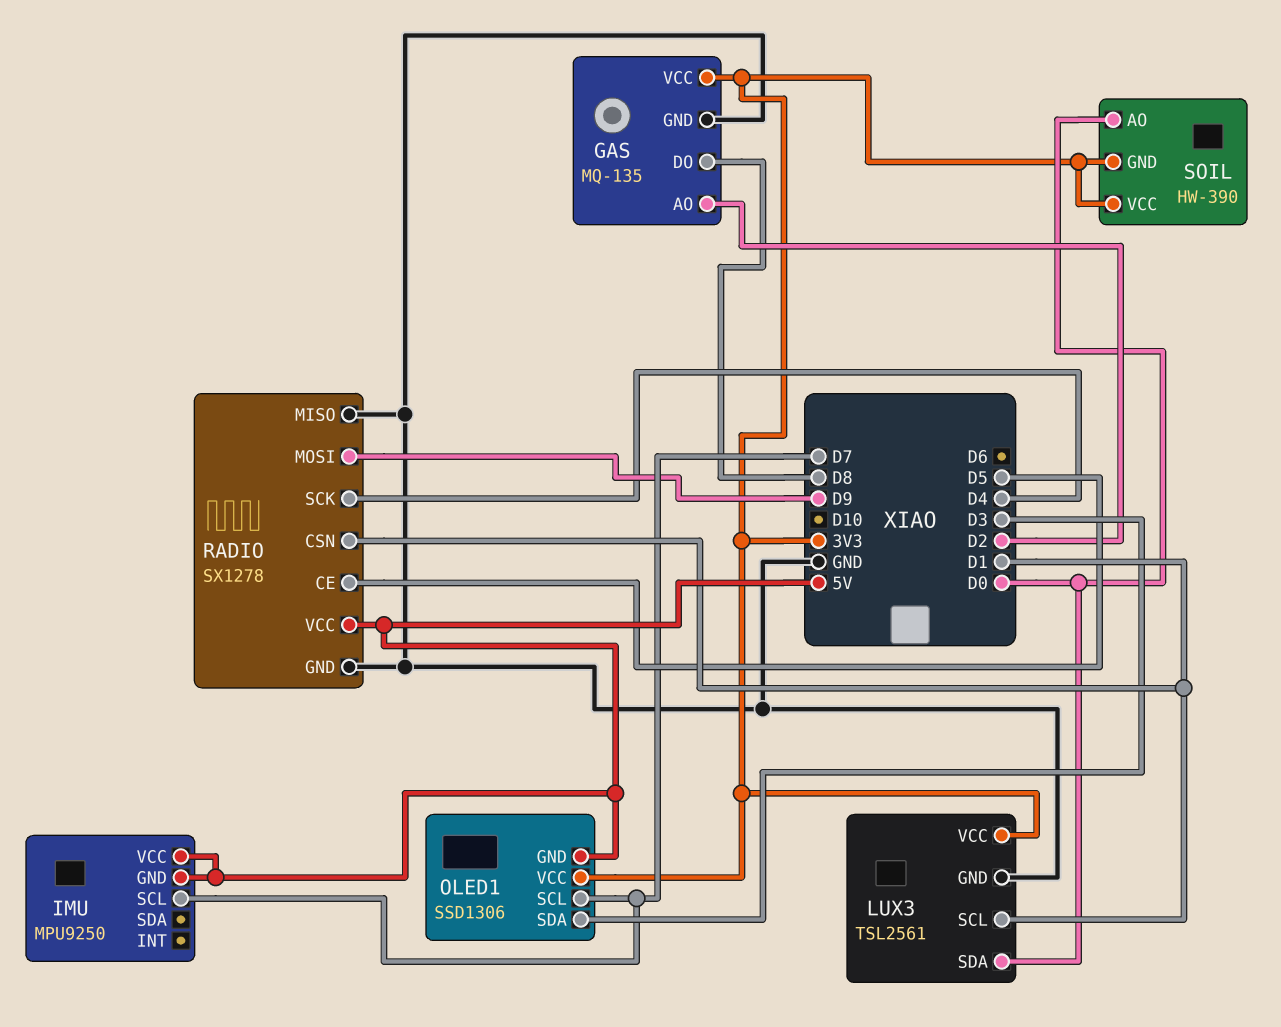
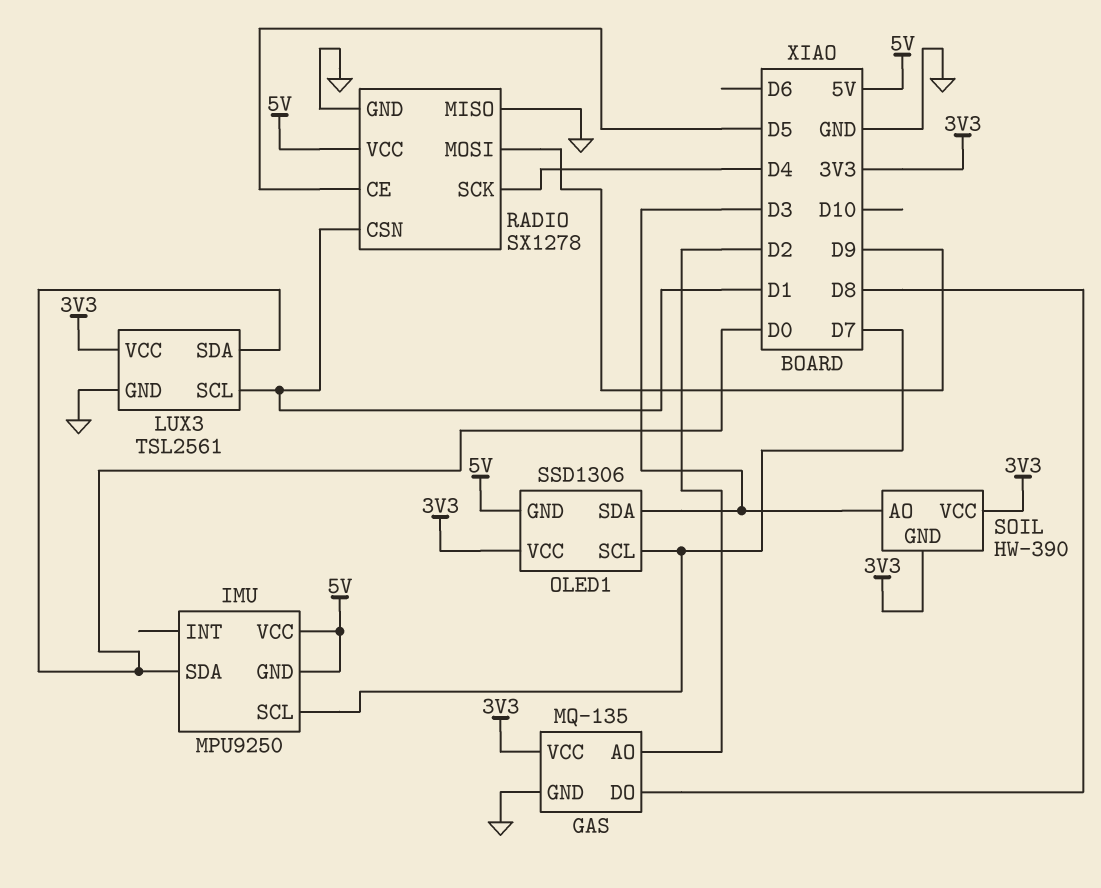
IMU pin SDA: none -> D0
SOIL pin AO: D0 -> D3

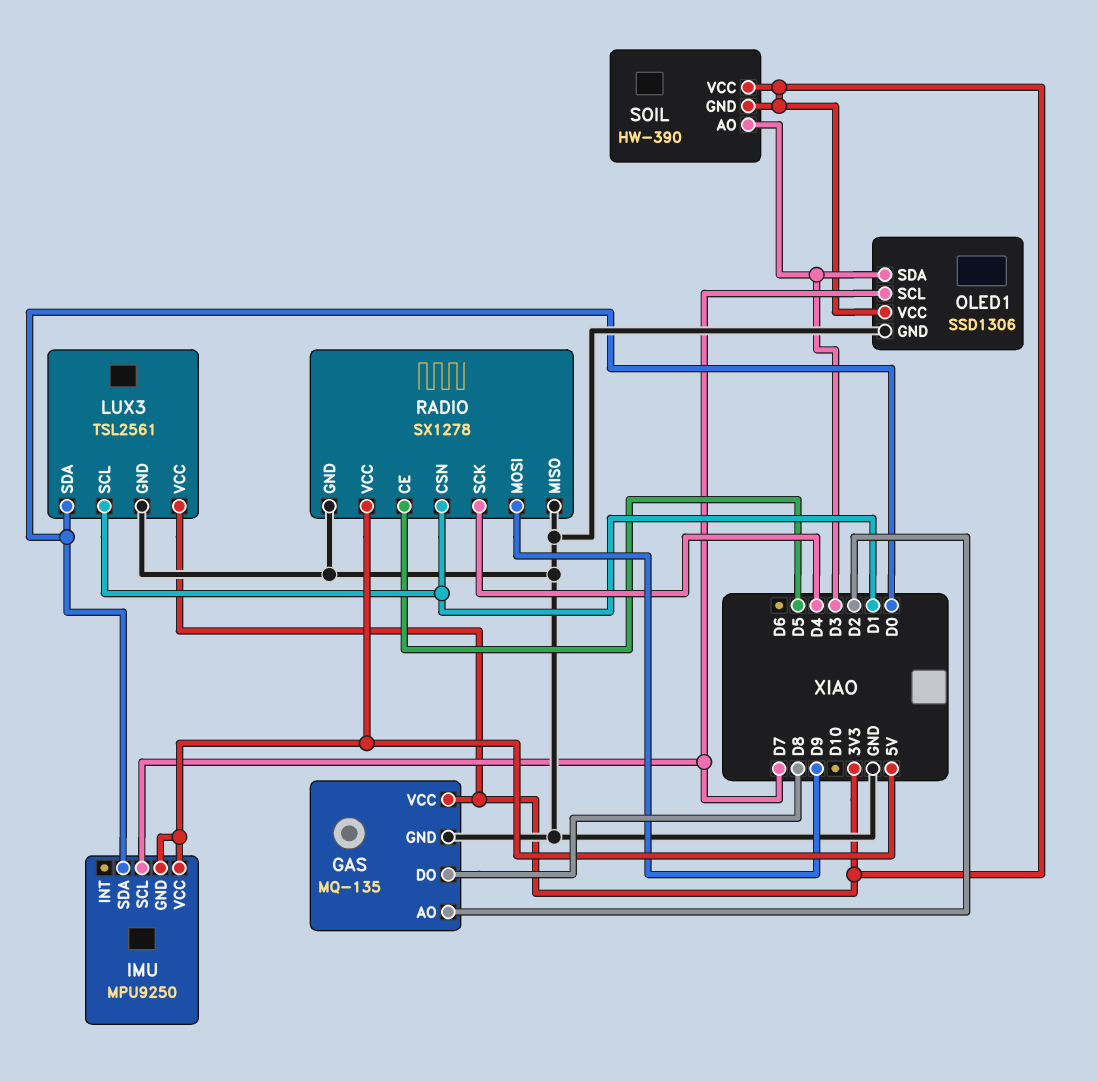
OLED1 pin GND: 5V -> GND

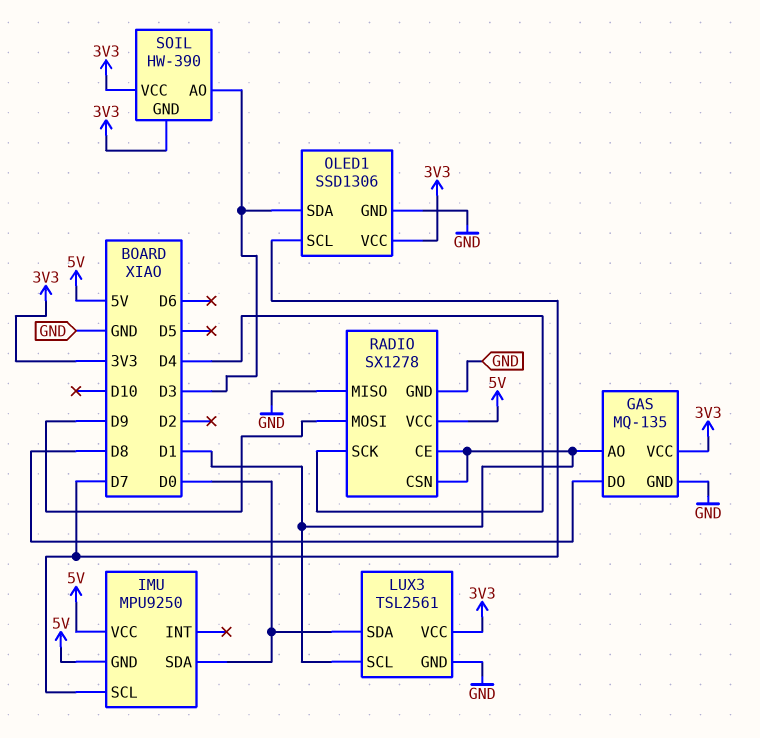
GAS pin AO: D2 -> D1
RADIO pin CE: D5 -> D1

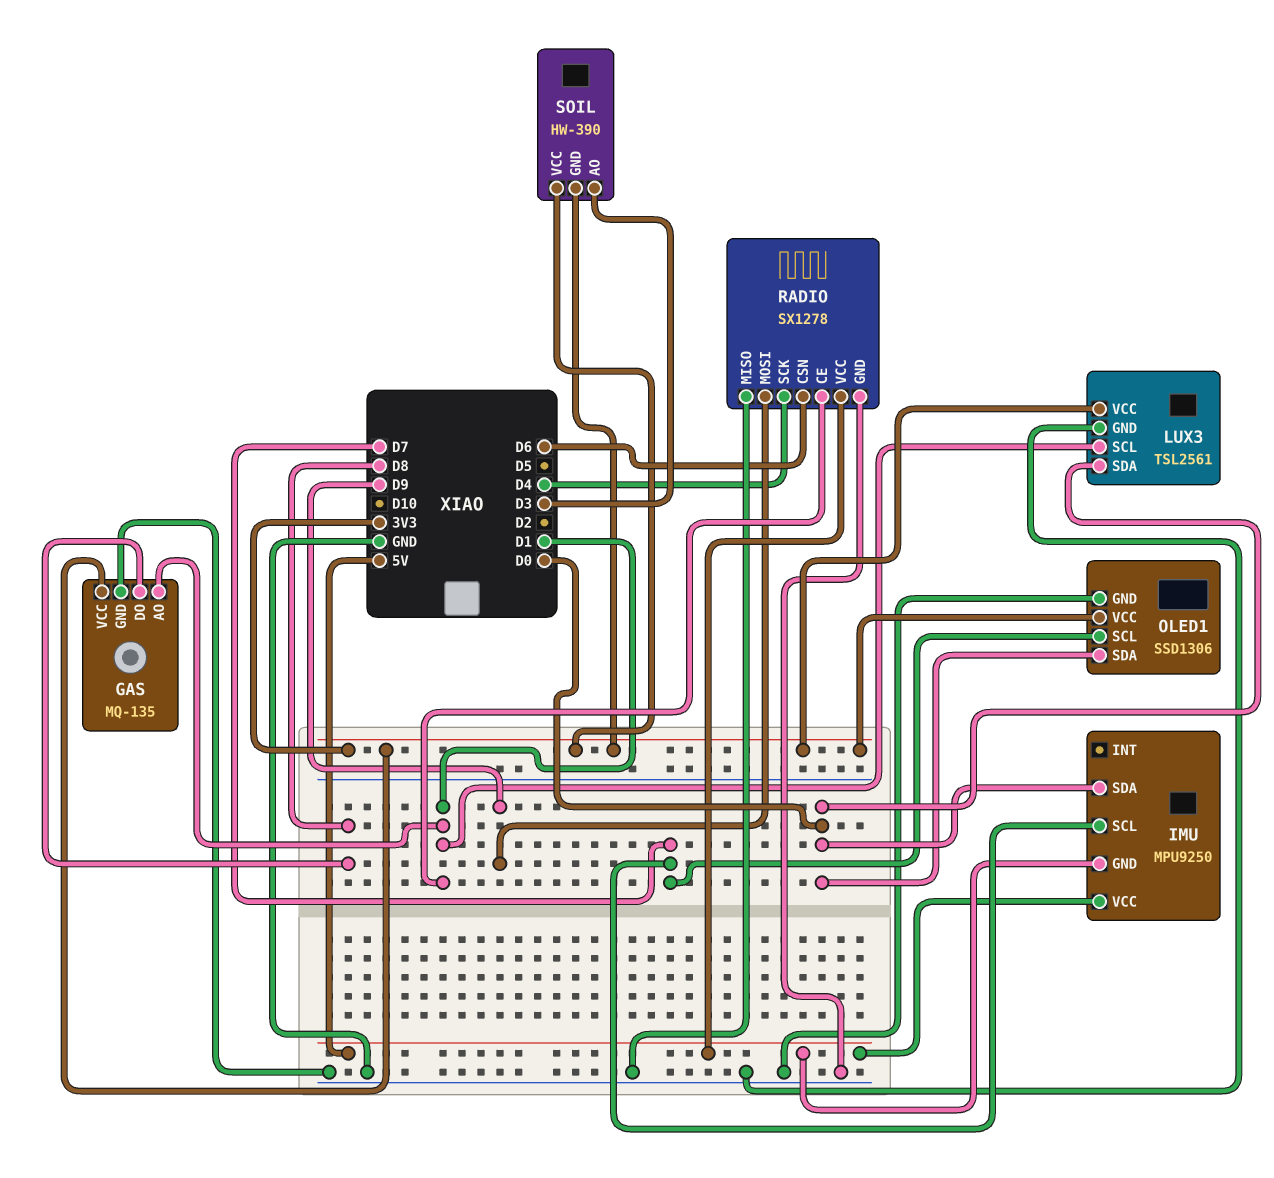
OLED1 pin SDA: D3 -> D0
RADIO pin CSN: D1 -> D6

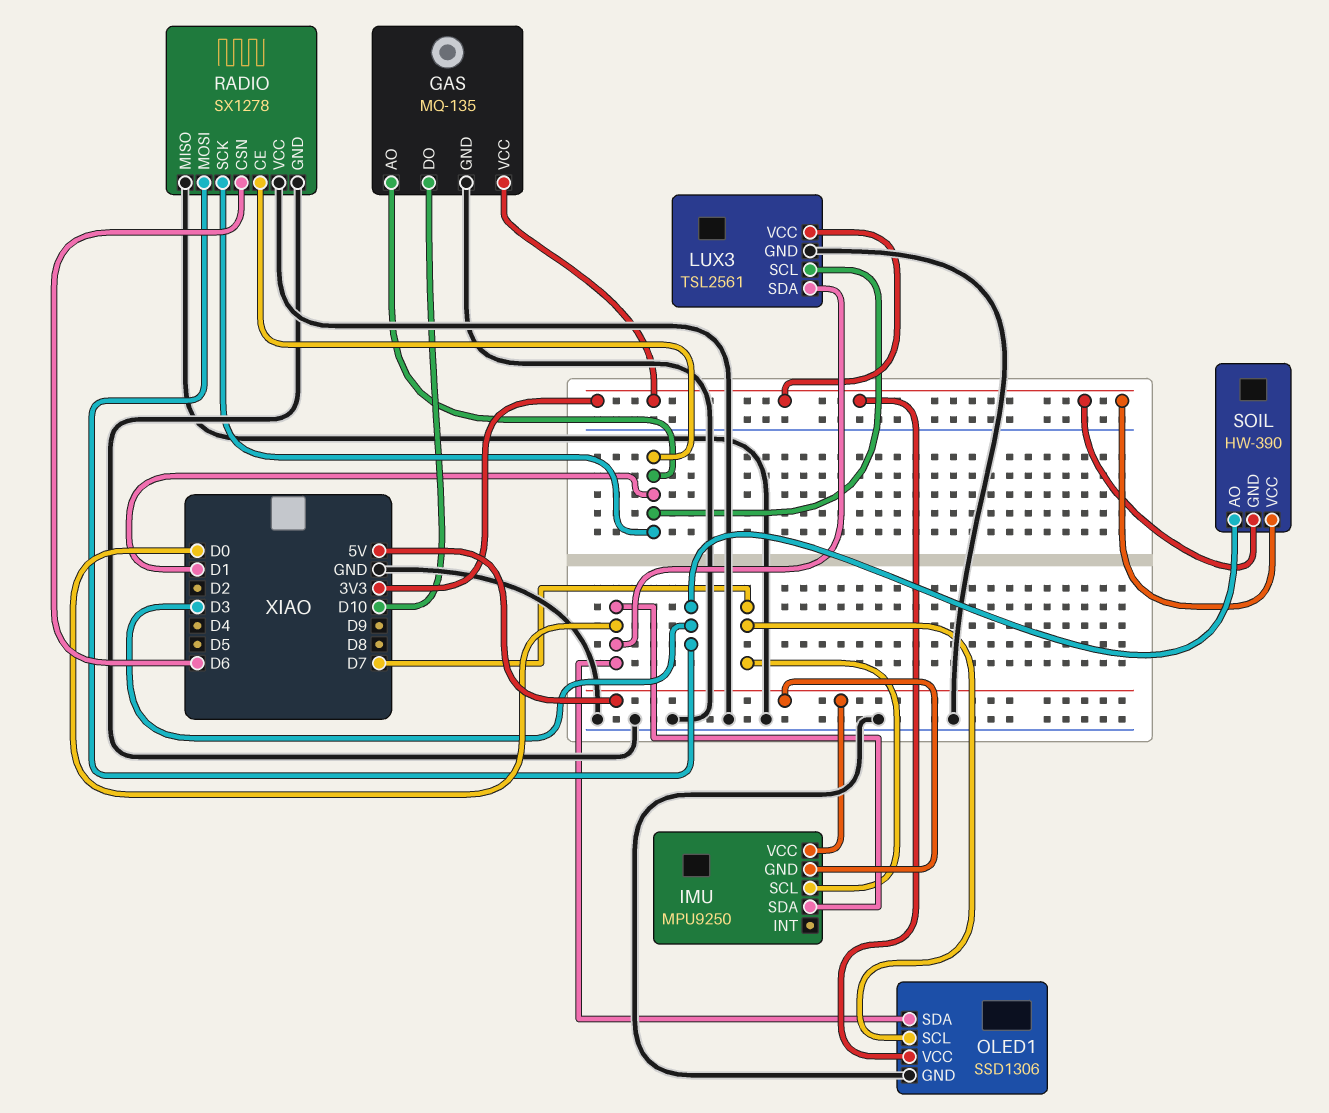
GAS pin DO: D8 -> D10
RADIO pin MOSI: D9 -> D3
RADIO pin SCK: D4 -> D1
RADIO pin VCC: 5V -> GND

